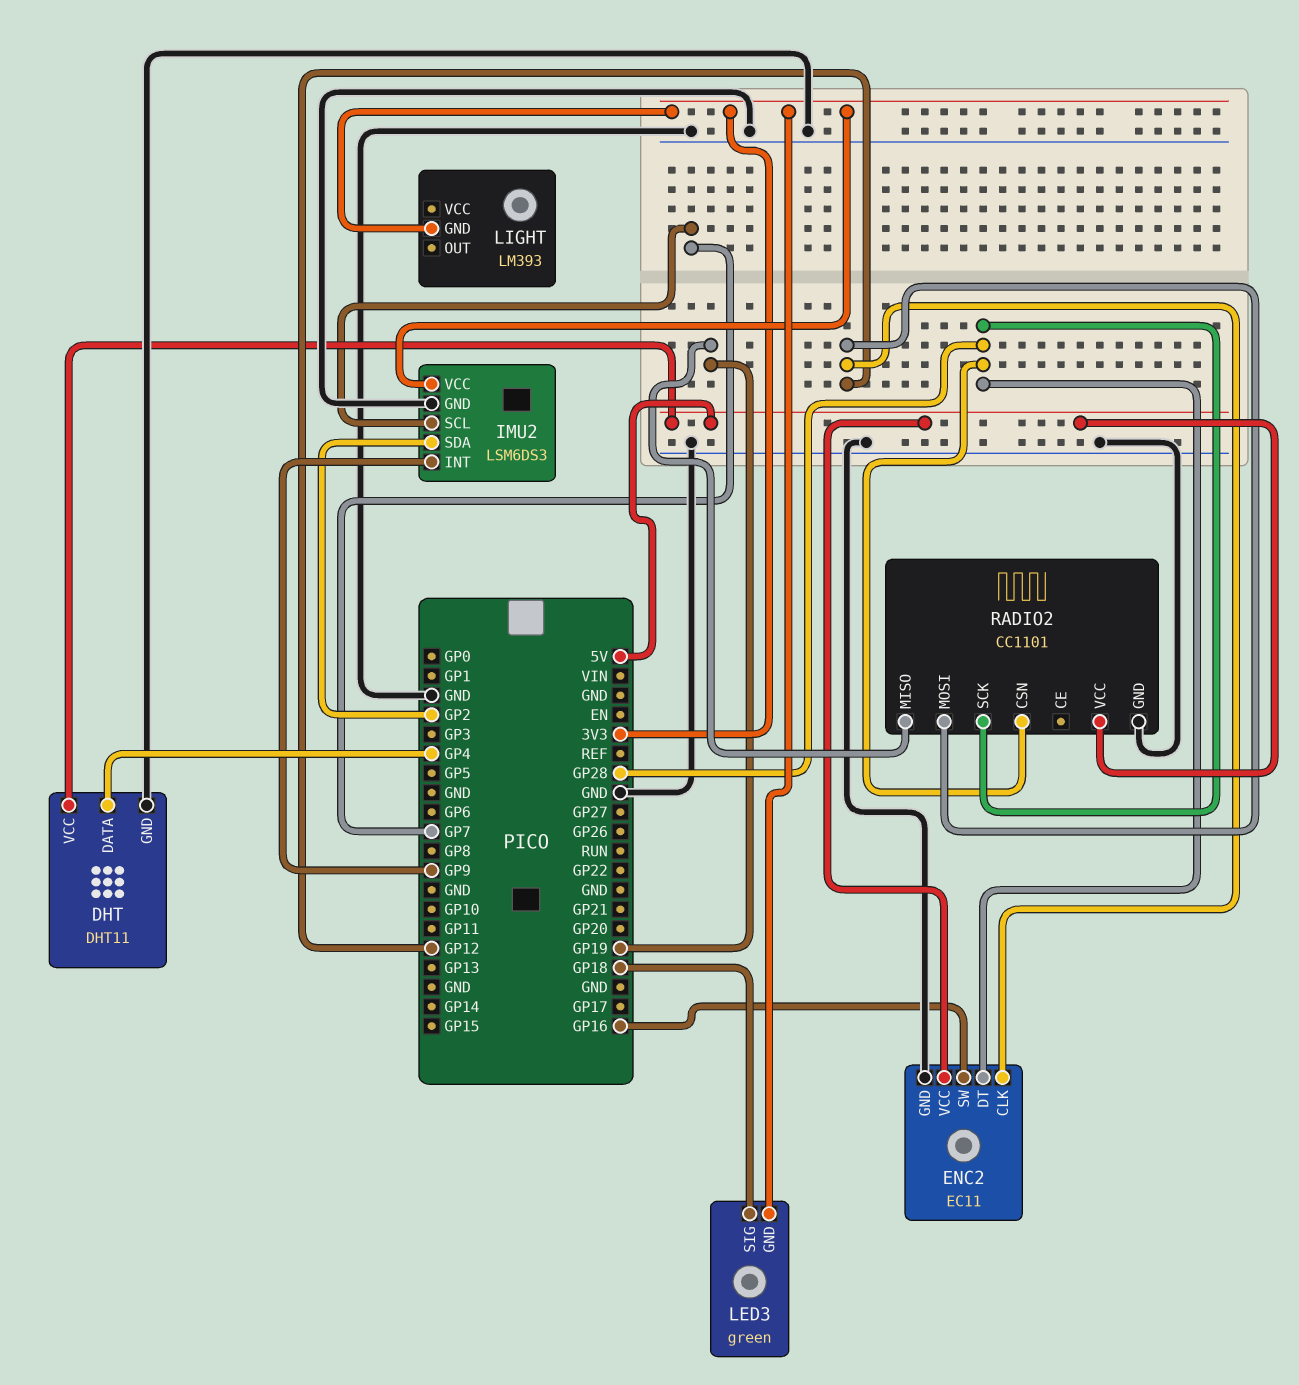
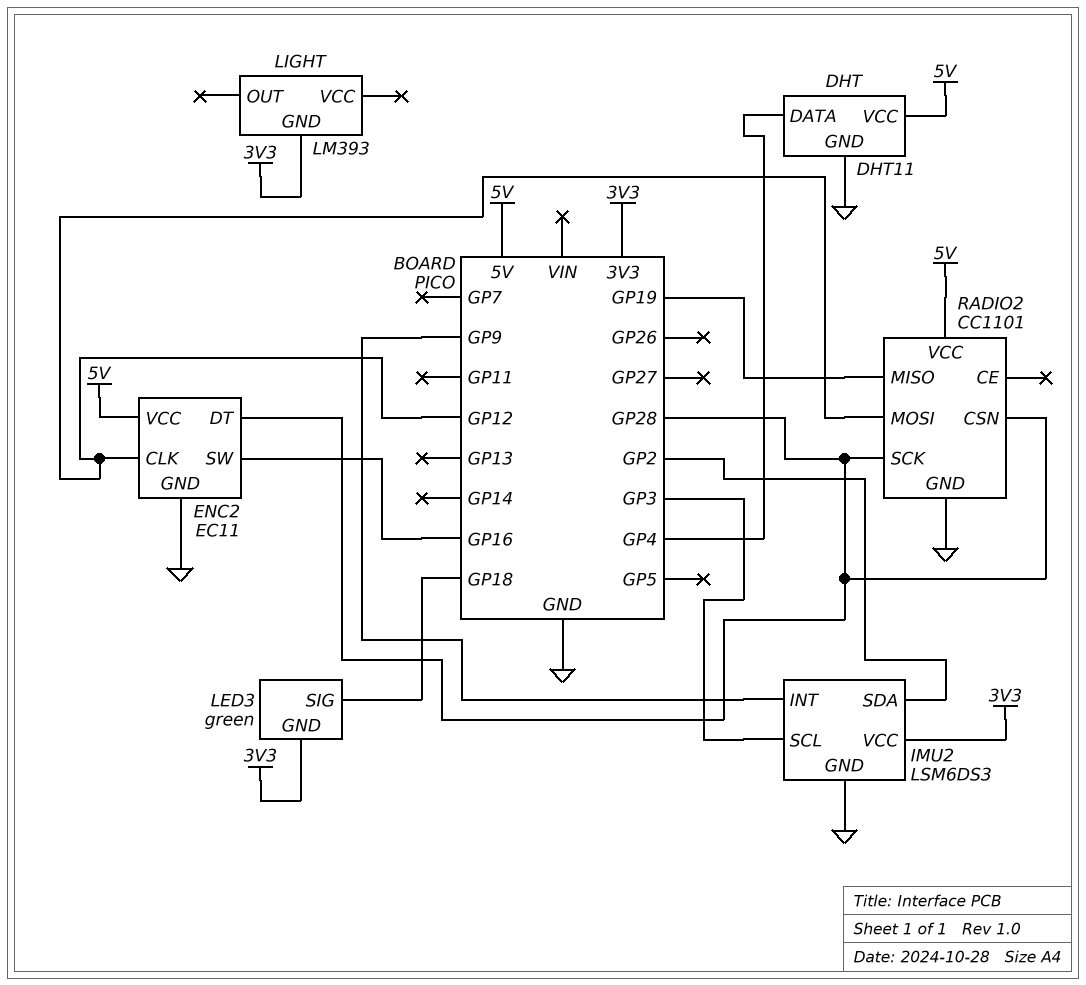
IMU2 pin SCL: GP7 -> GP3

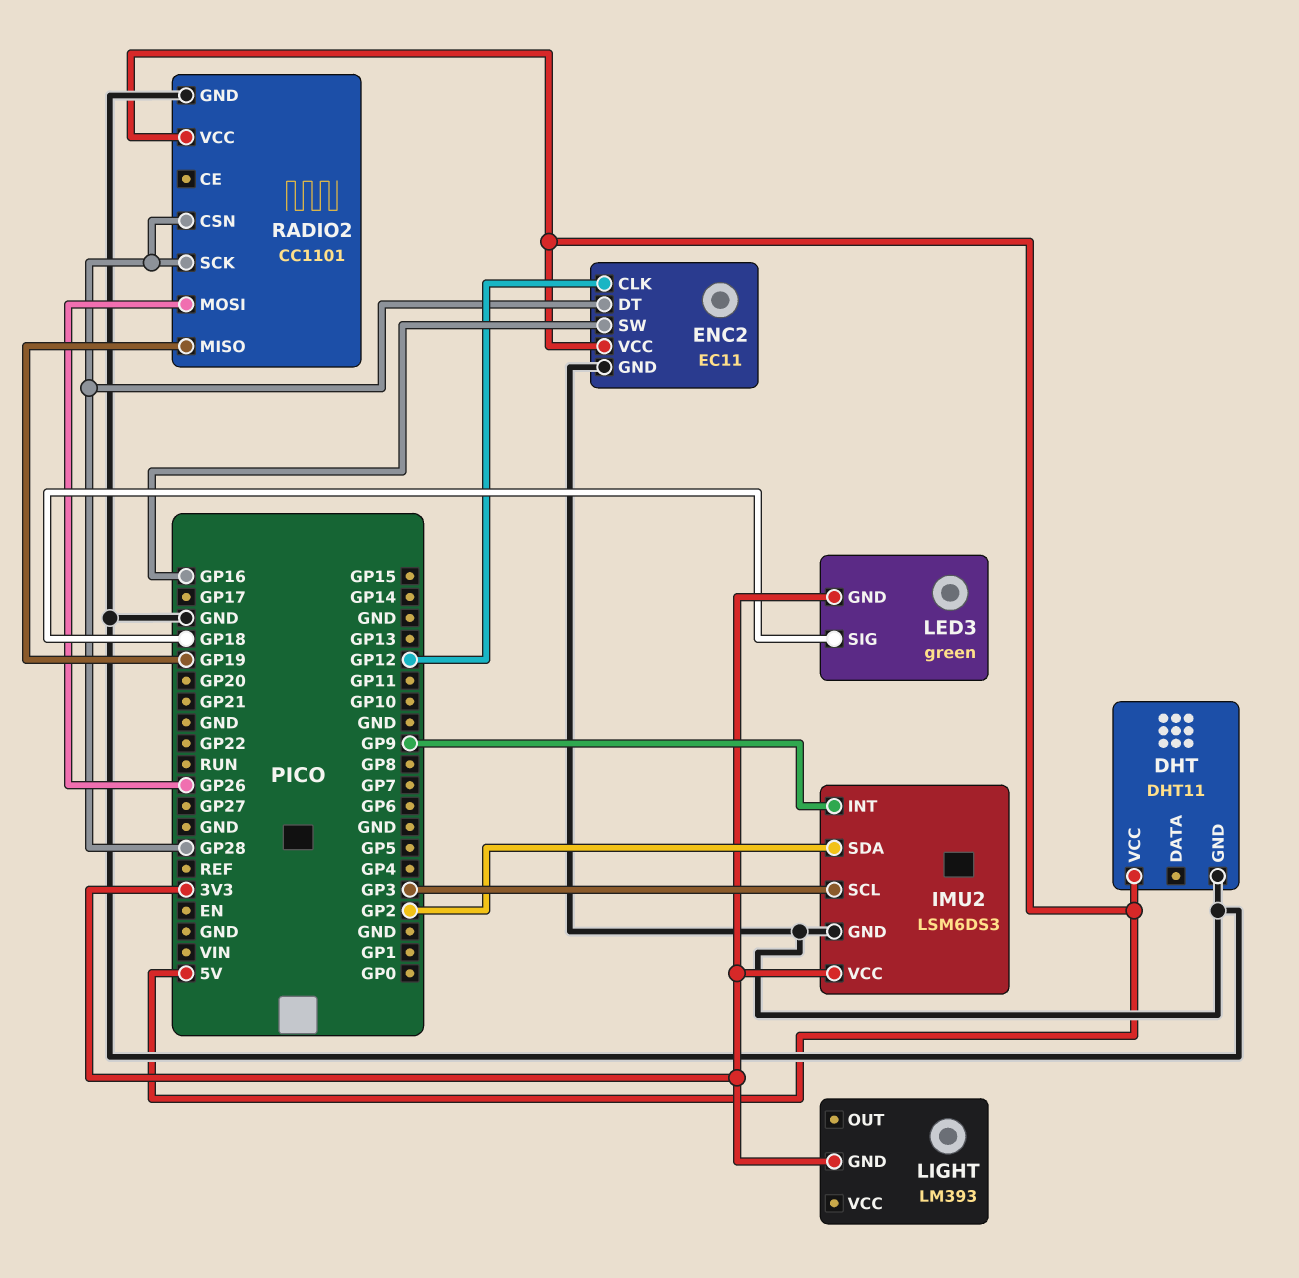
DHT pin DATA: GP4 -> none
RADIO2 pin MOSI: GP12 -> GP26

